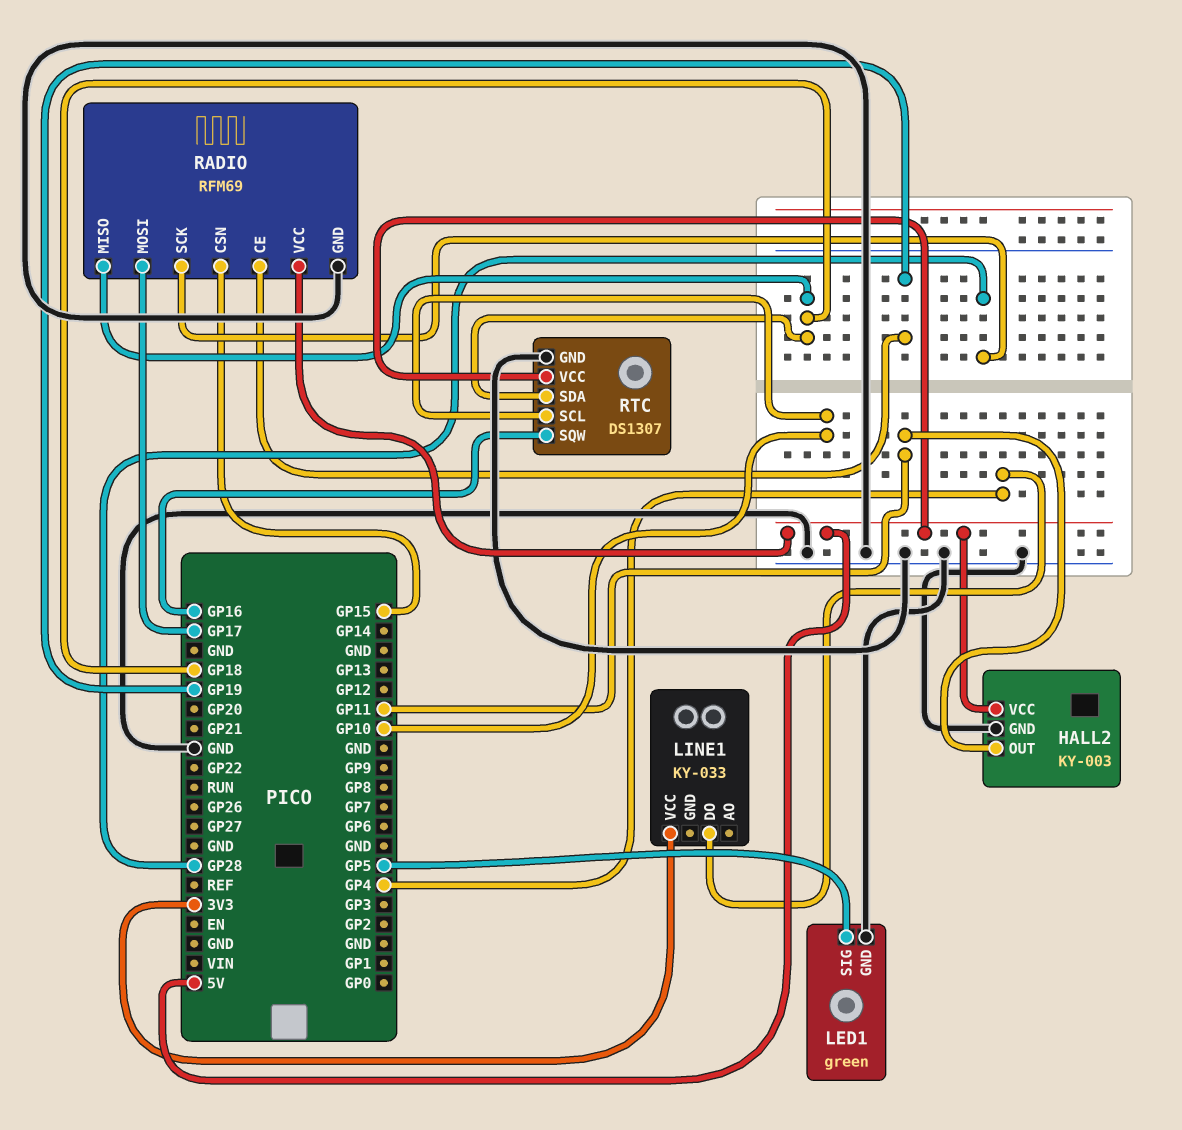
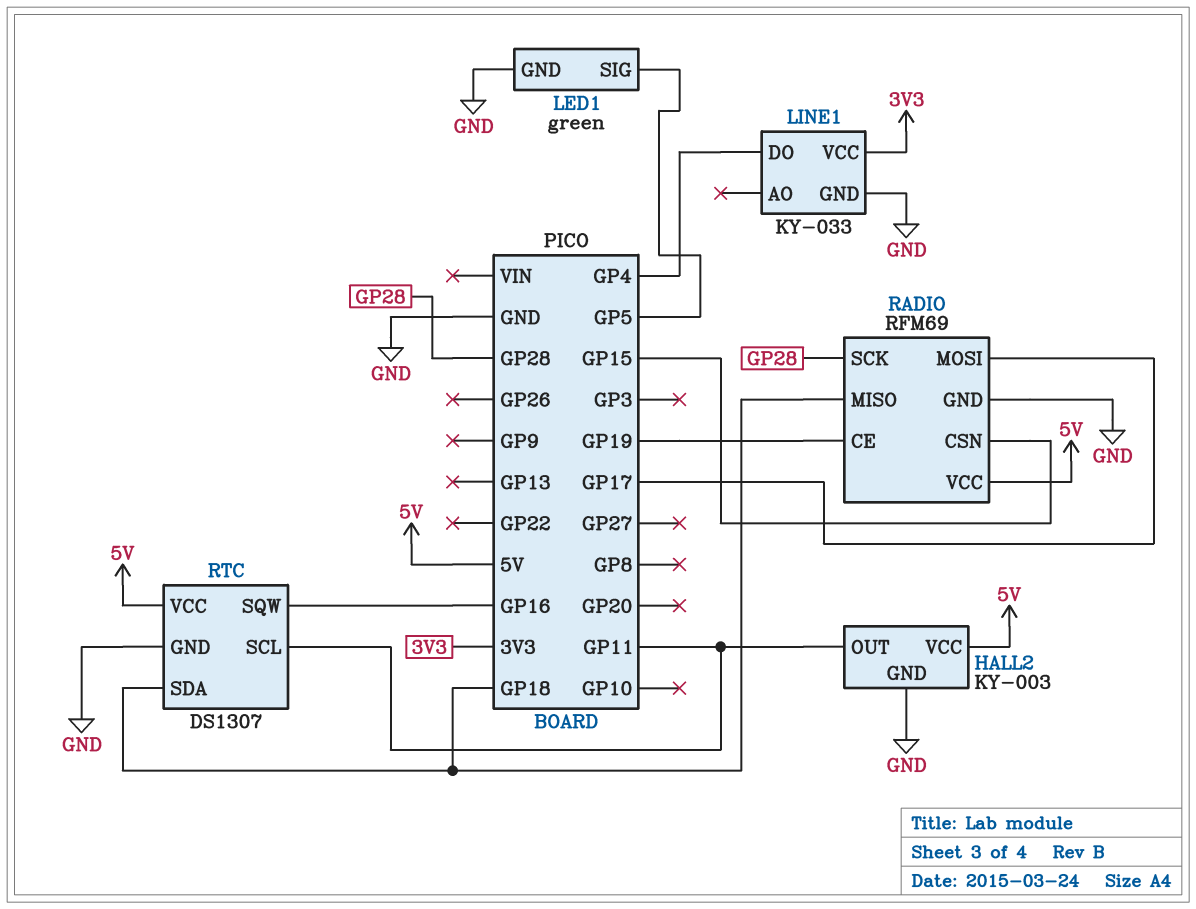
LINE1 pin GND: none -> GND
RTC pin SCL: GP10 -> GP11

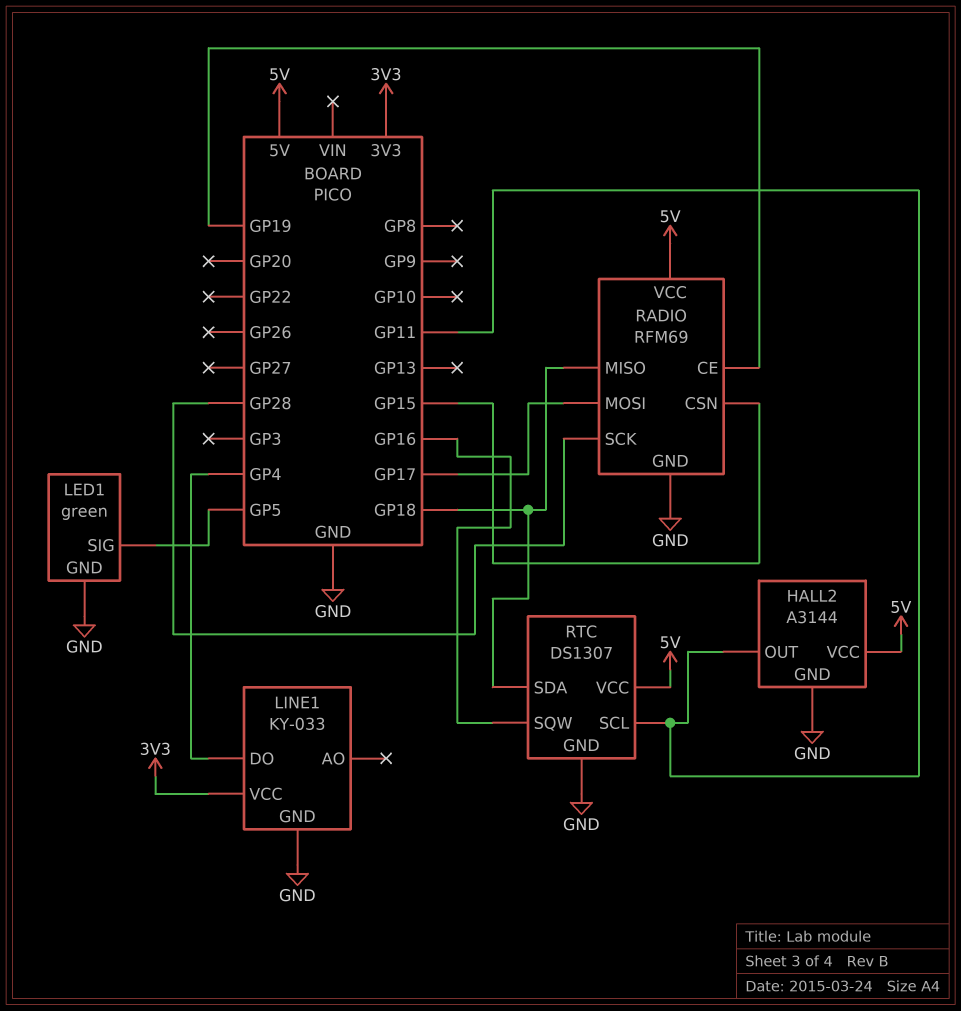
HALL2: KY-003 -> A3144

